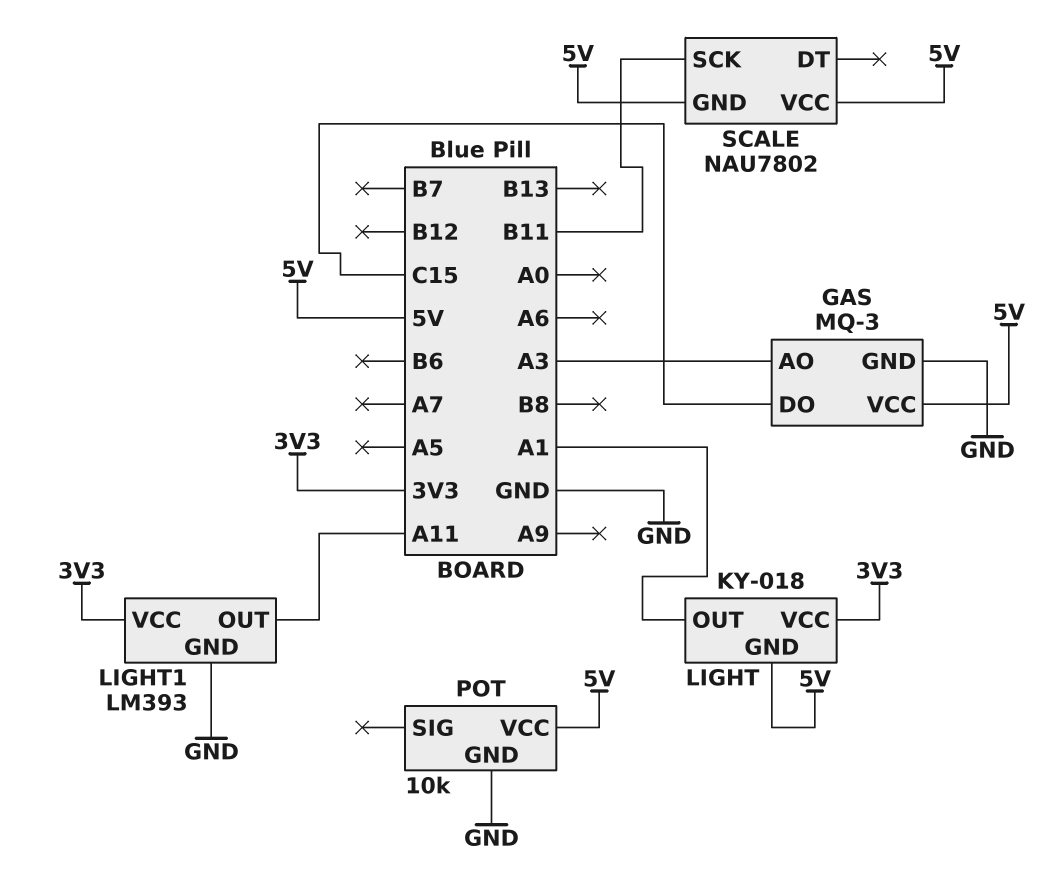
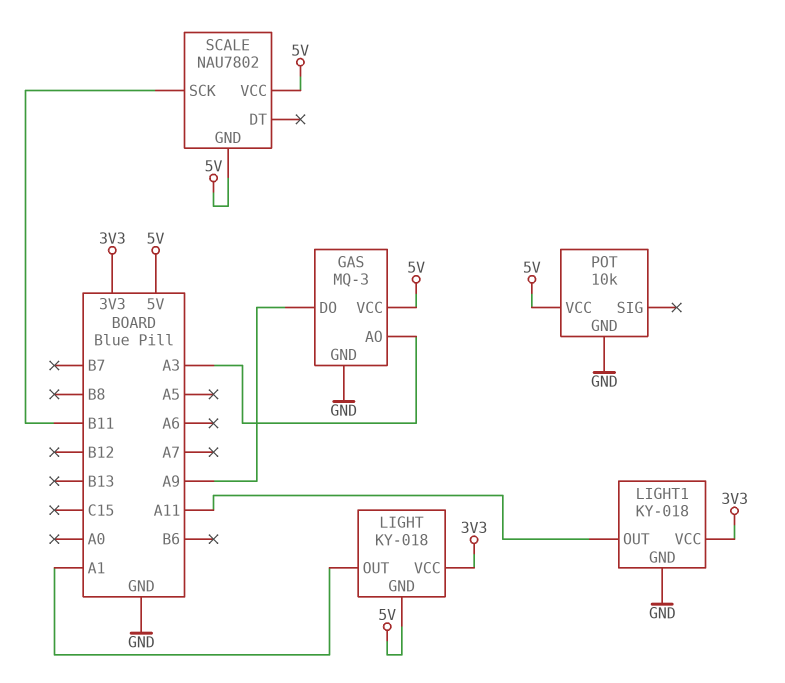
GAS pin DO: C15 -> A9
LIGHT1: LM393 -> KY-018

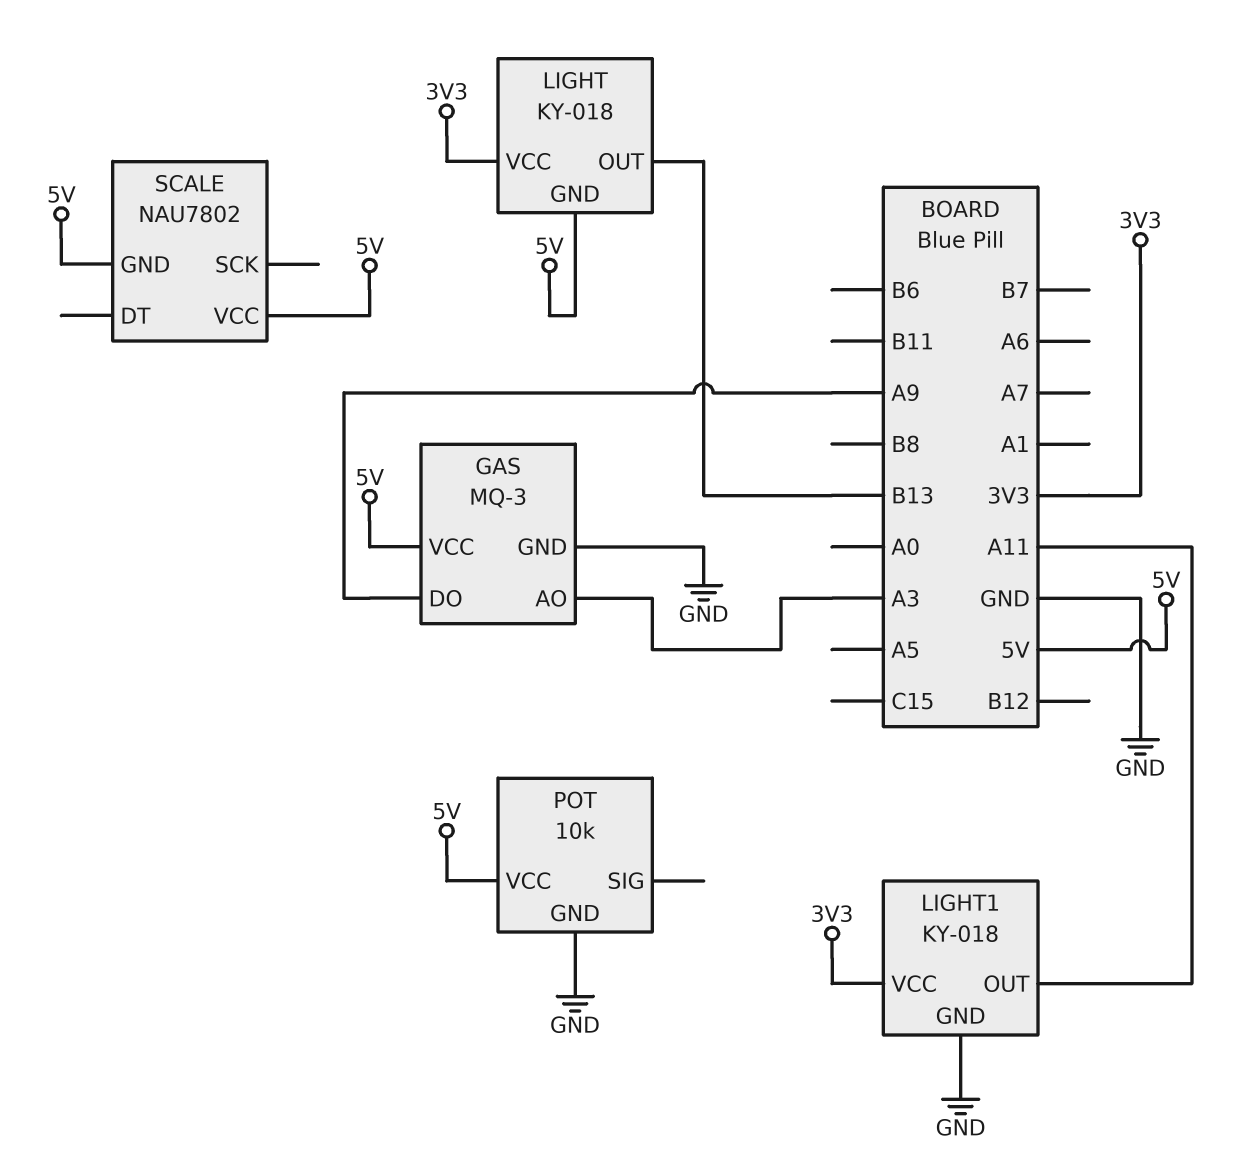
LIGHT pin OUT: A1 -> B13
SCALE pin SCK: B11 -> none

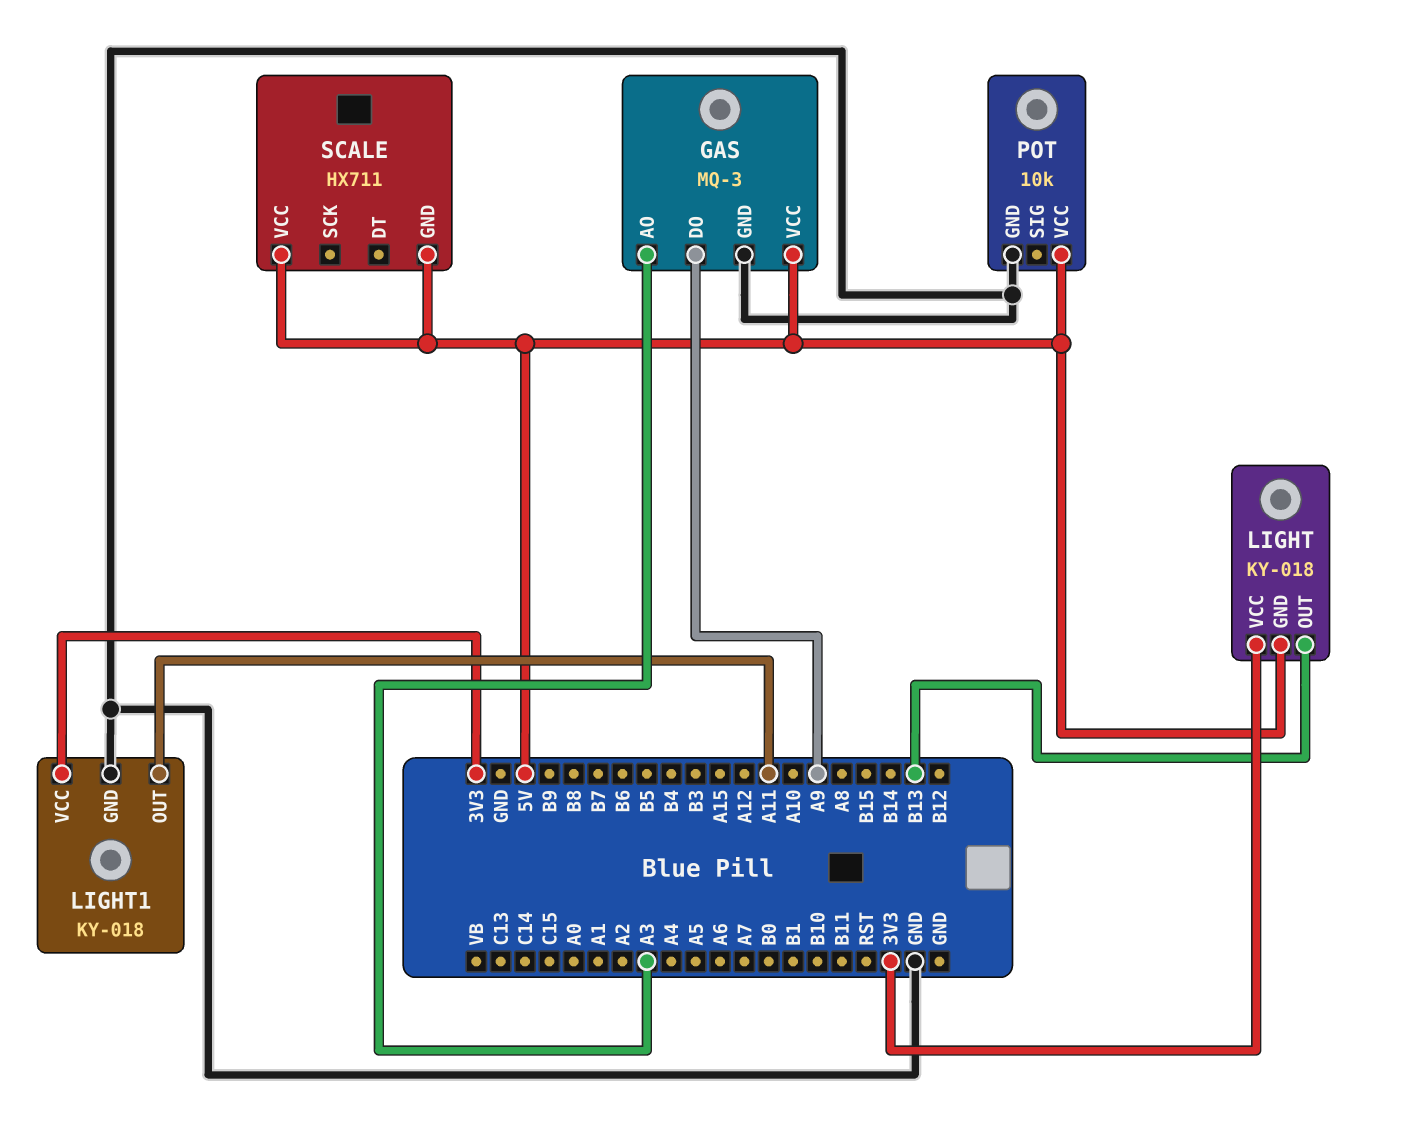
SCALE: NAU7802 -> HX711

